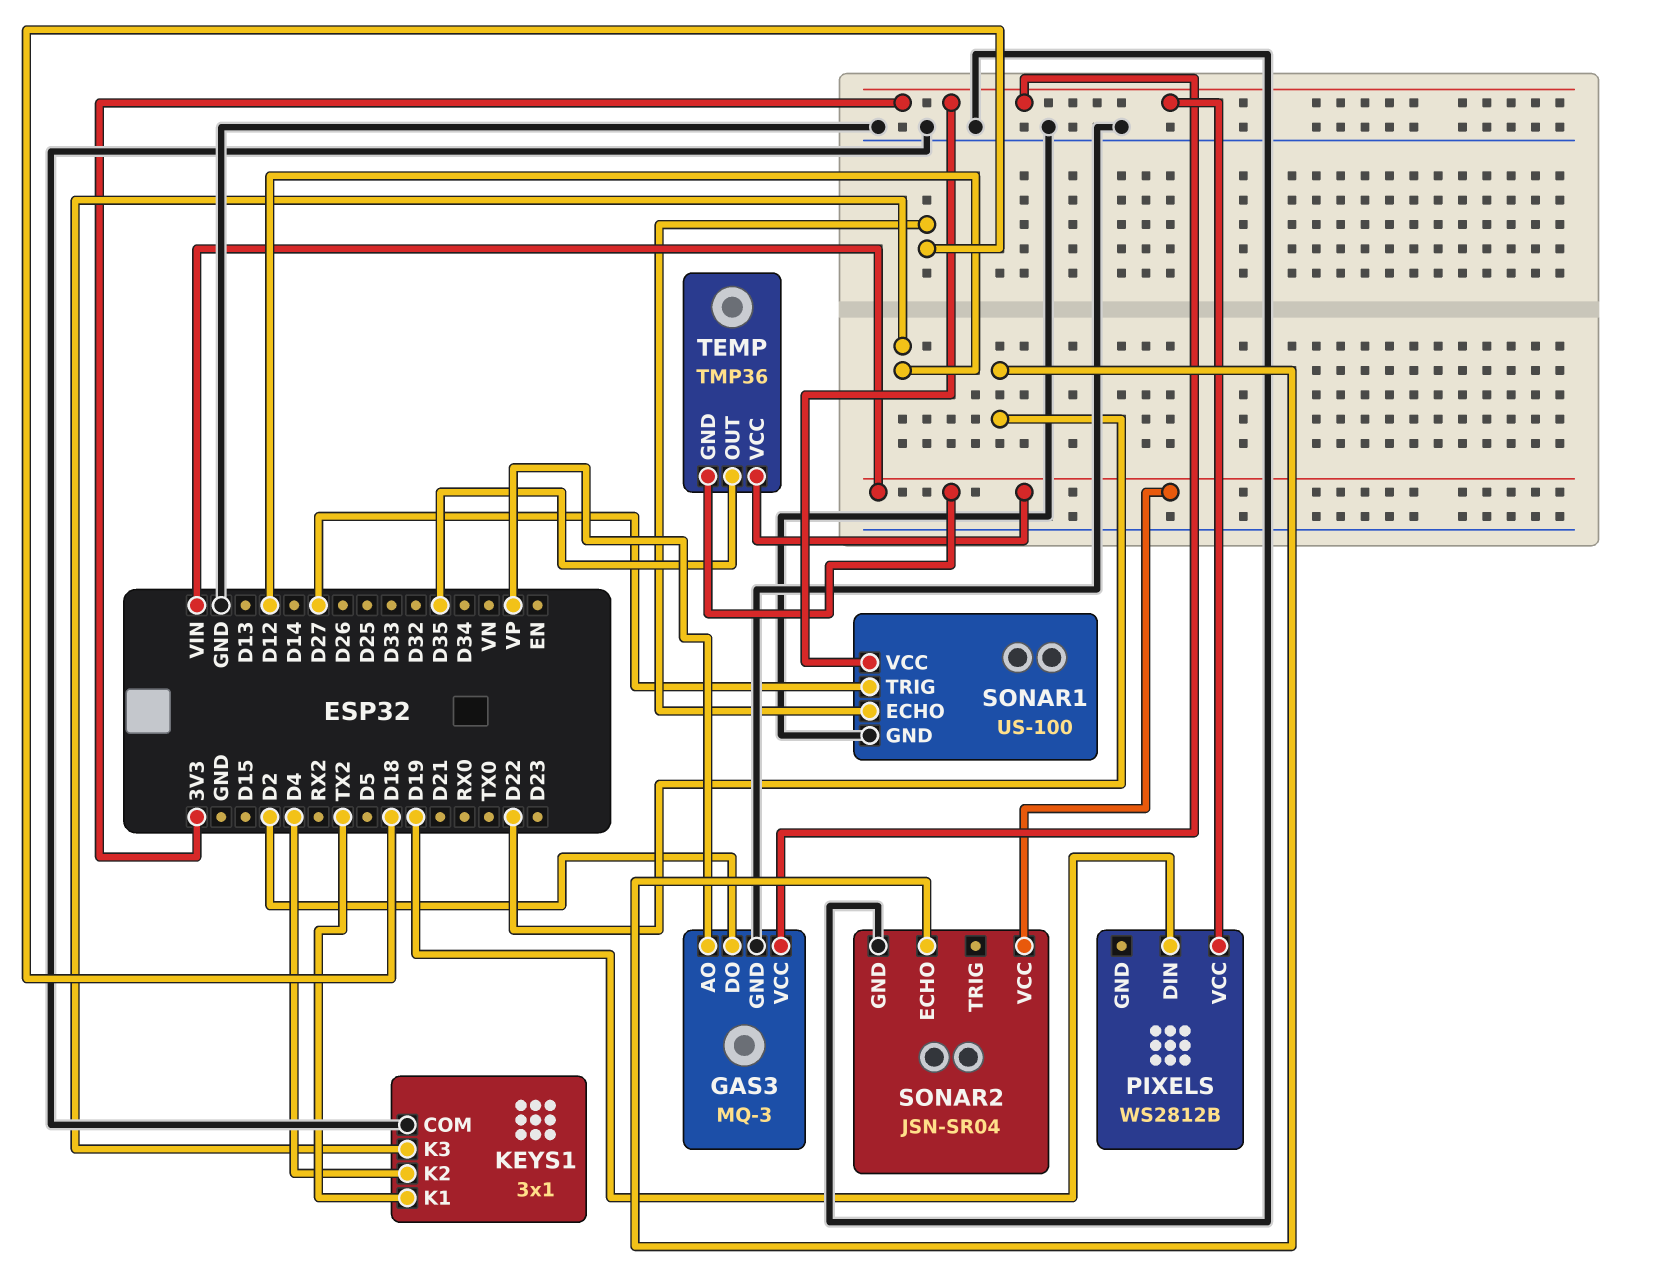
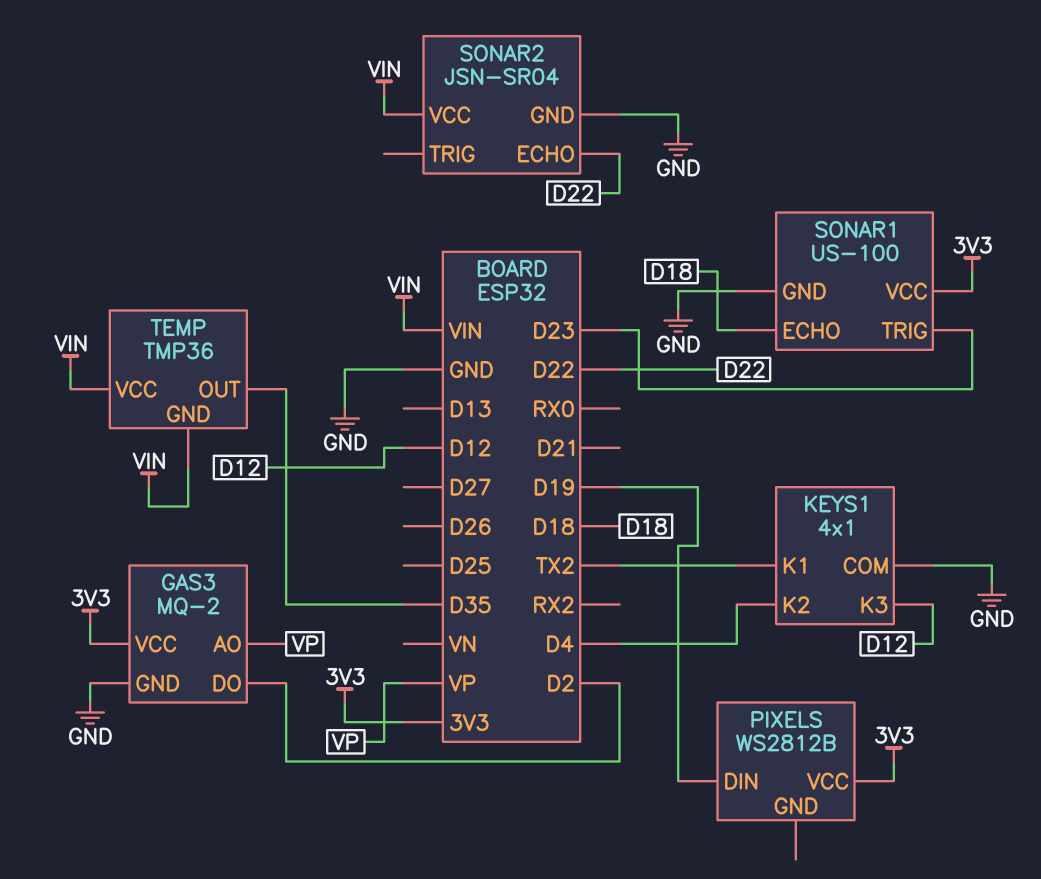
GAS3: MQ-3 -> MQ-2
KEYS1: 3x1 -> 4x1
SONAR1 pin TRIG: D27 -> D23

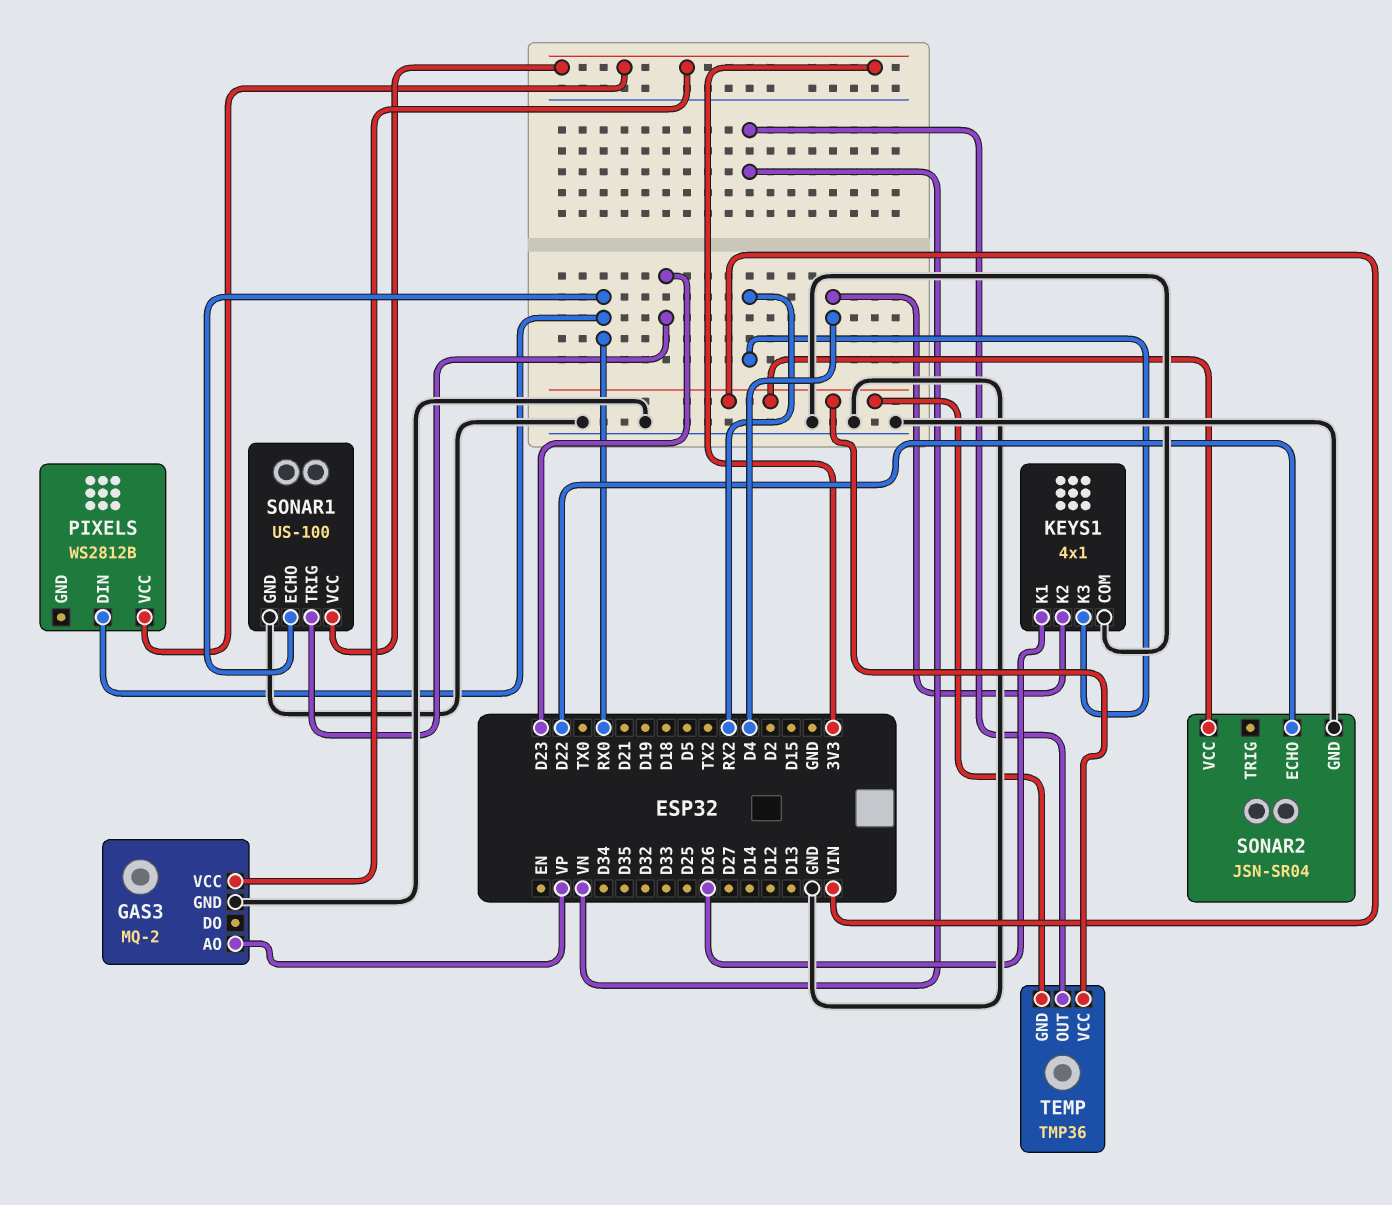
GAS3 pin DO: D2 -> none
KEYS1 pin K1: TX2 -> D26
KEYS1 pin K3: D12 -> RX2
PIXELS pin DIN: D19 -> RX0
SONAR1 pin ECHO: D18 -> RX0
TEMP pin OUT: D35 -> VN

